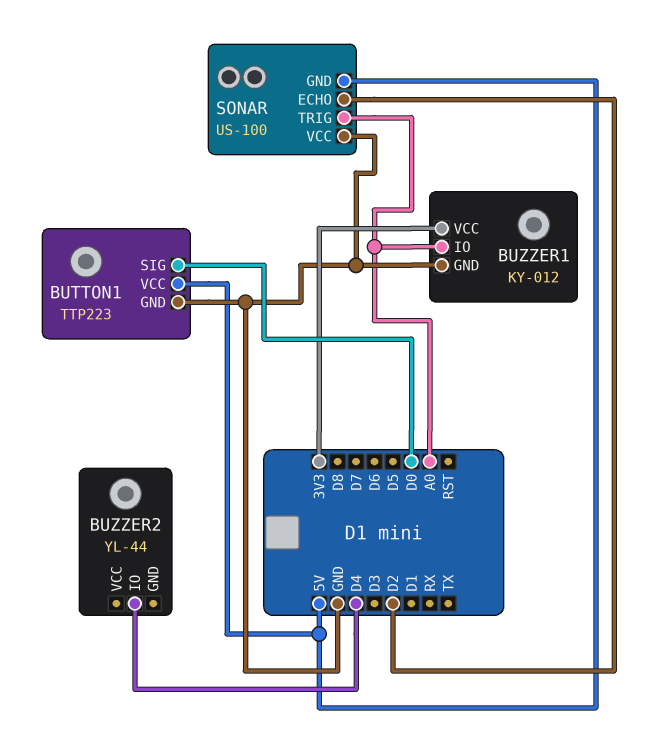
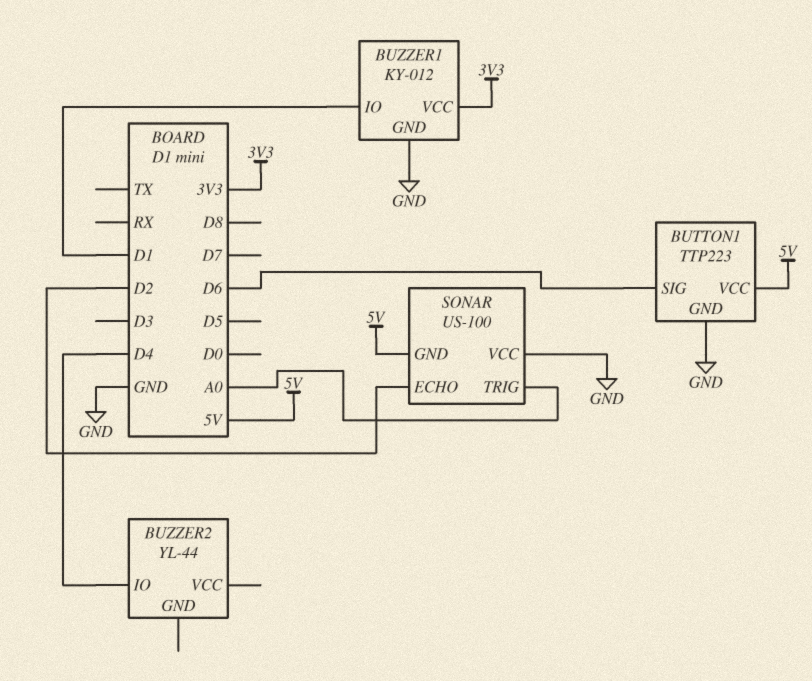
BUTTON1 pin SIG: D0 -> D6
BUZZER1 pin IO: A0 -> D1

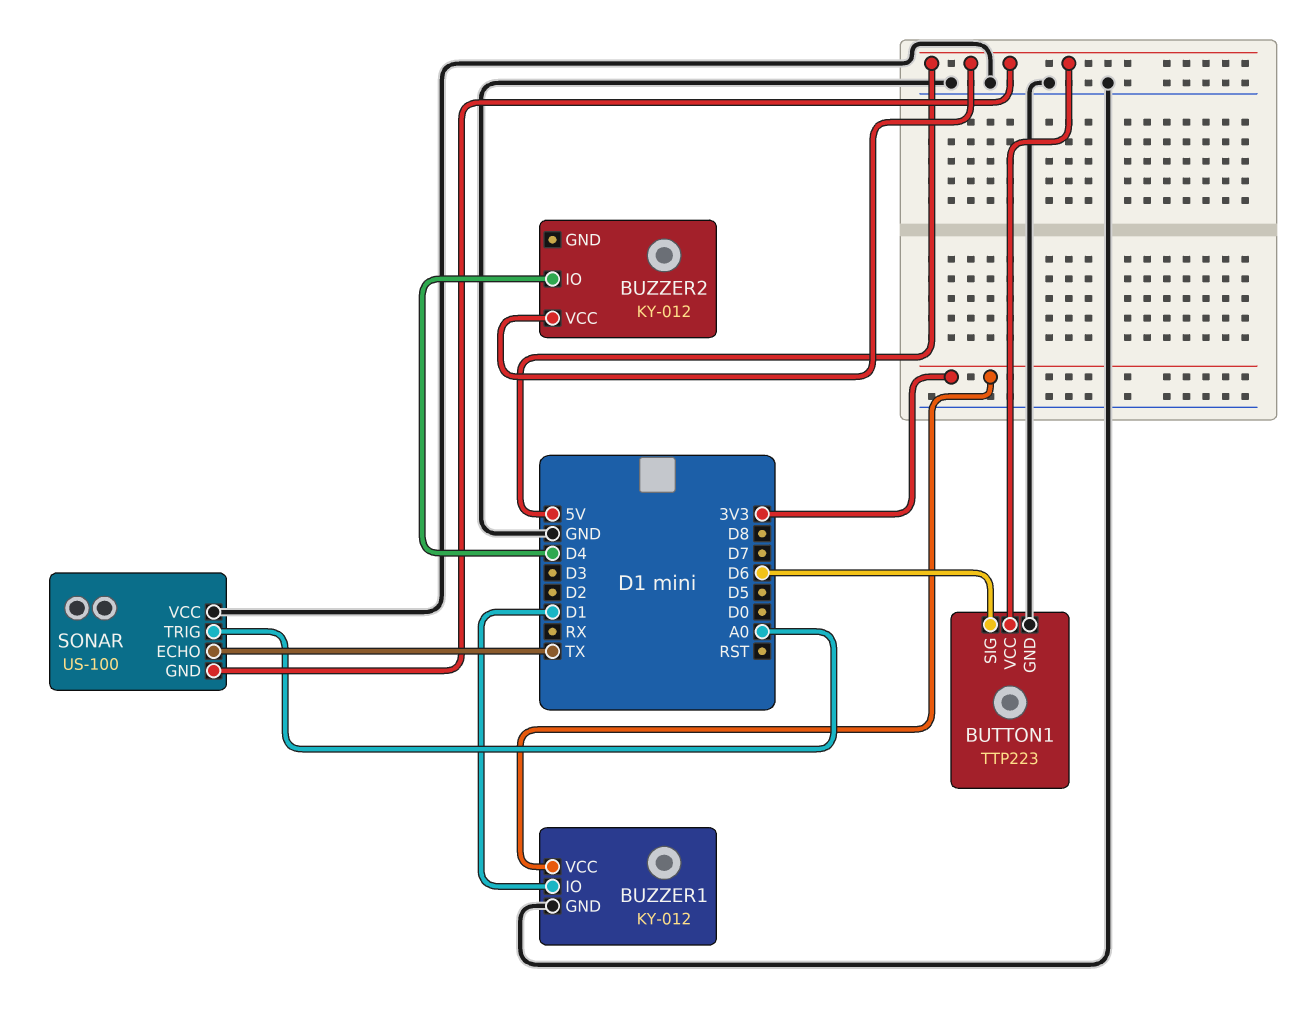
BUZZER2: YL-44 -> KY-012
BUZZER2 pin VCC: none -> 5V
SONAR pin ECHO: D2 -> TX

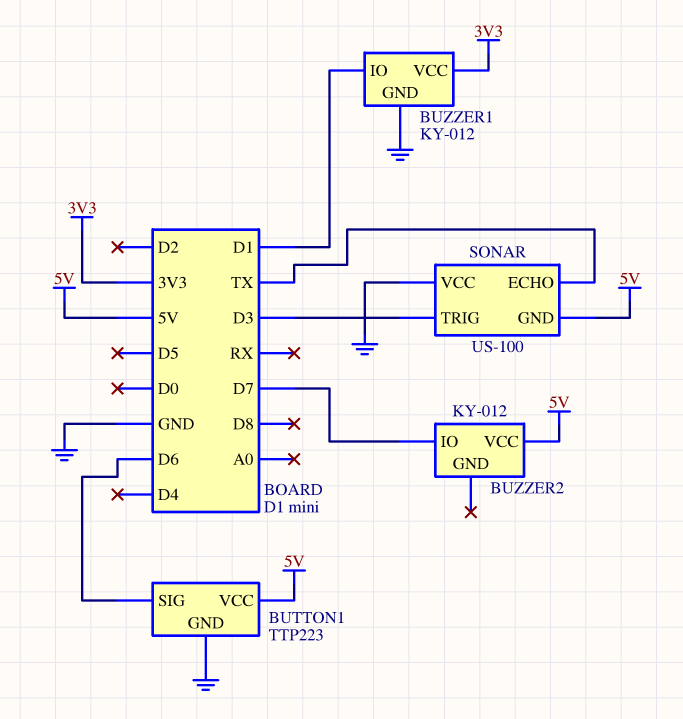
BUZZER2 pin IO: D4 -> D7
SONAR pin TRIG: A0 -> D3

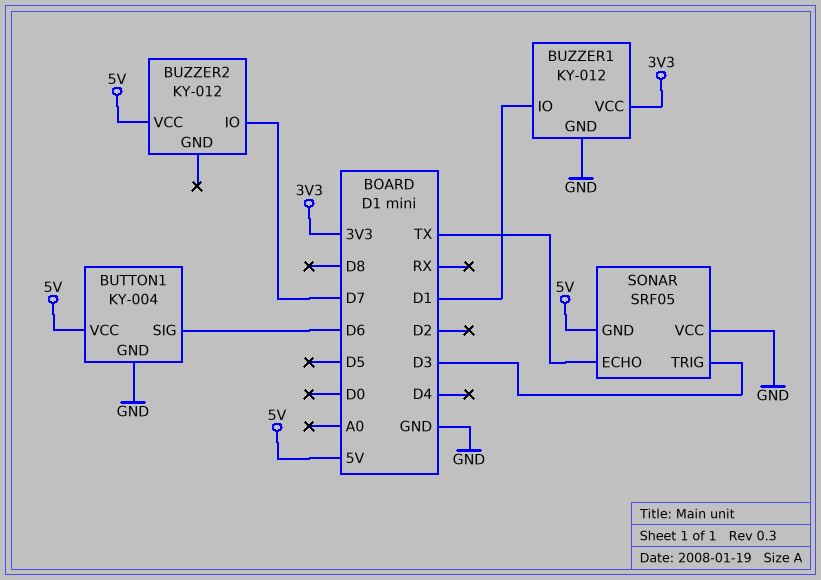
BUTTON1: TTP223 -> KY-004
SONAR: US-100 -> SRF05

